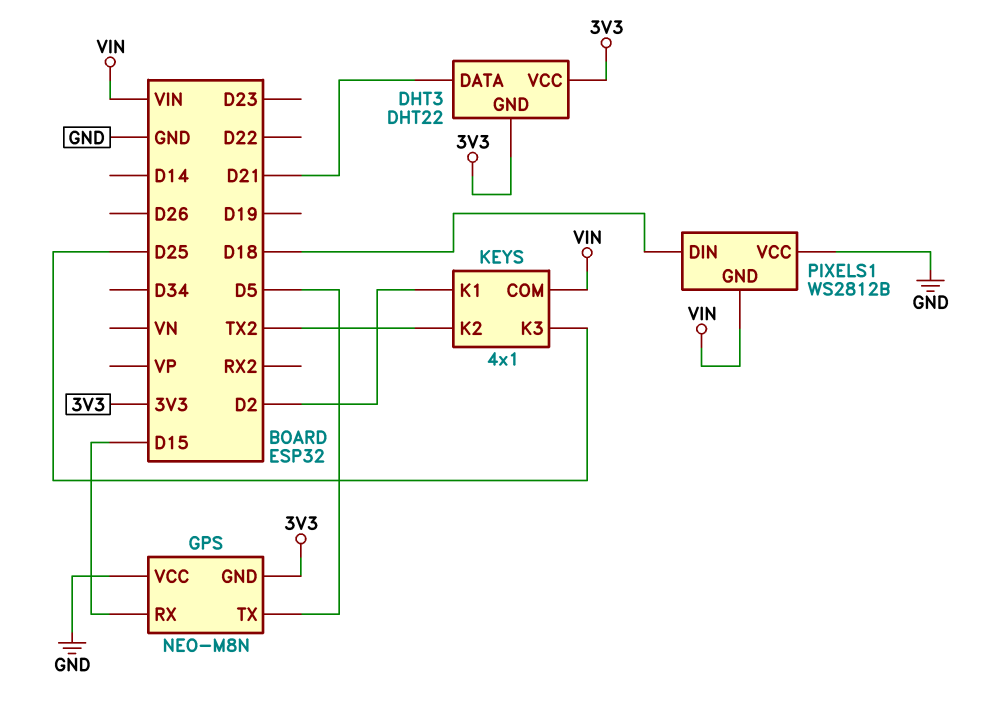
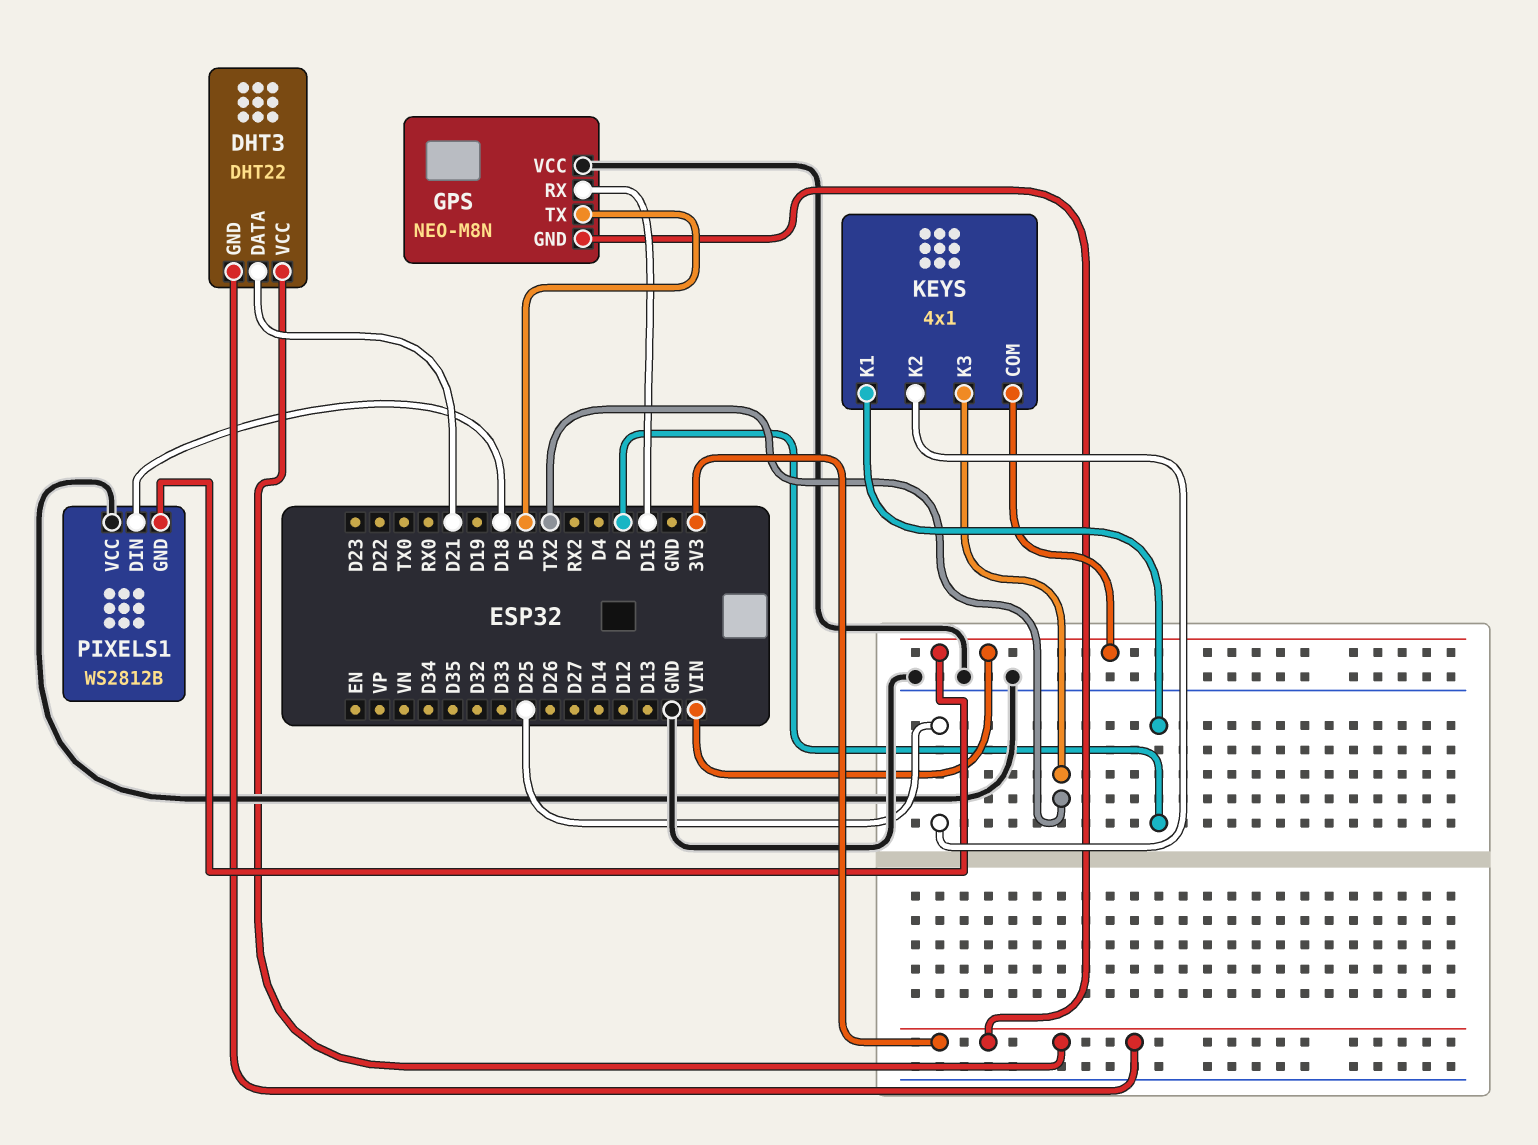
KEYS pin K2: TX2 -> D25
KEYS pin K3: D25 -> TX2

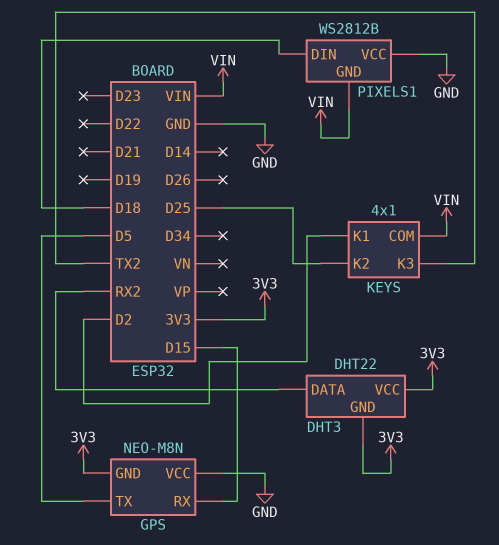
DHT3 pin DATA: D21 -> RX2

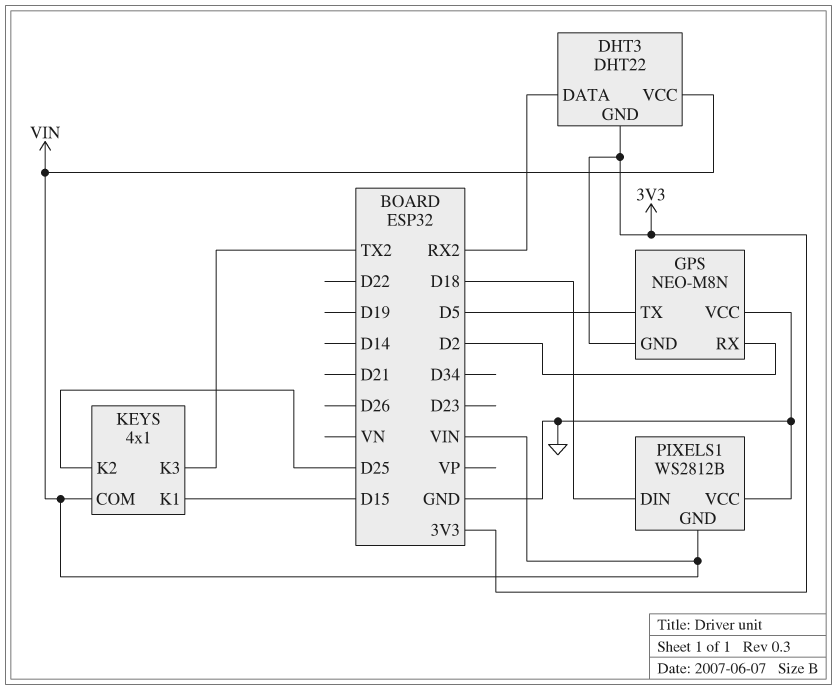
DHT3 pin VCC: 3V3 -> VIN
GPS pin RX: D15 -> D2
KEYS pin K1: D2 -> D15

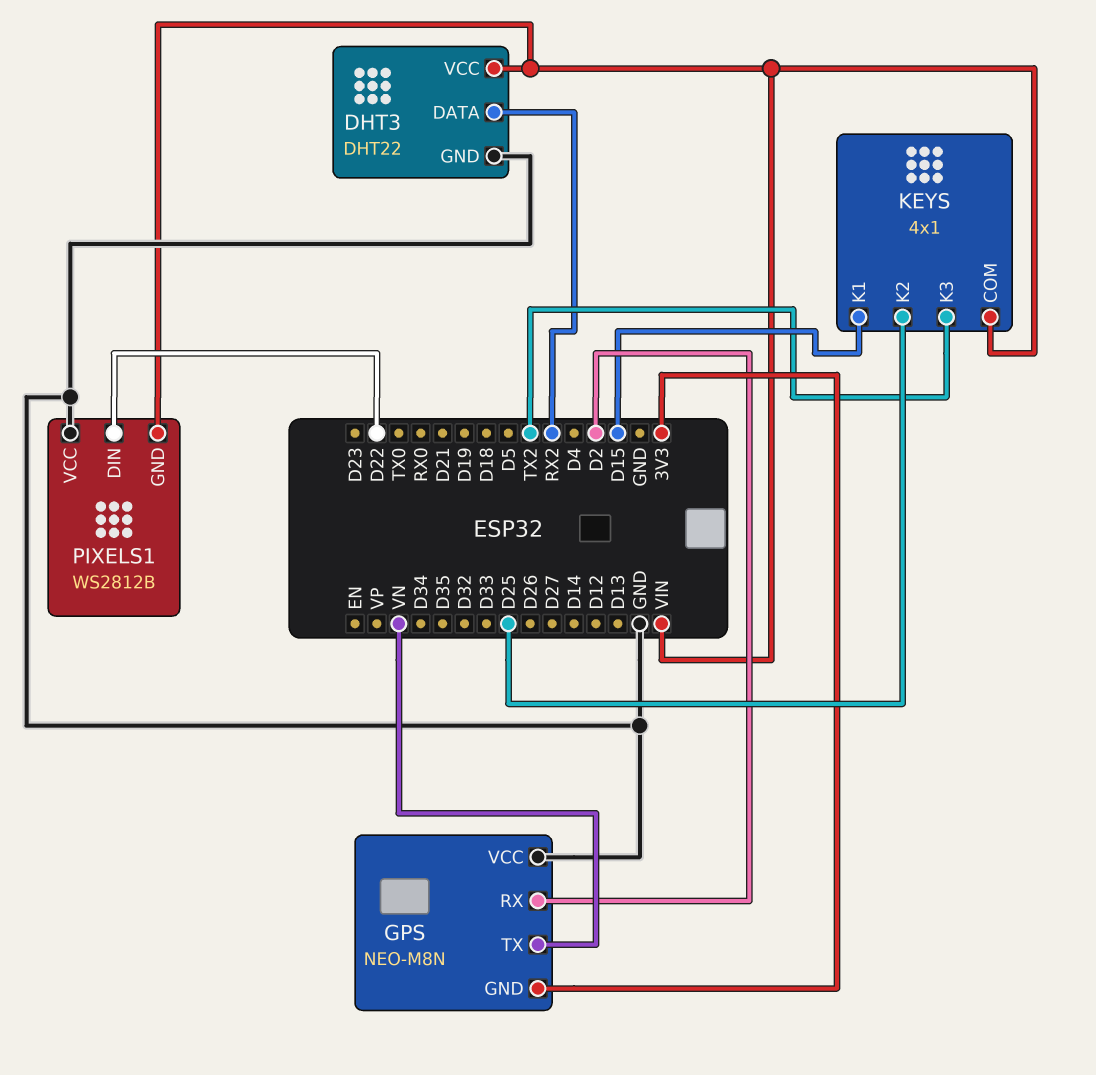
DHT3 pin GND: 3V3 -> GND
GPS pin TX: D5 -> VN
PIXELS1 pin DIN: D18 -> D22

